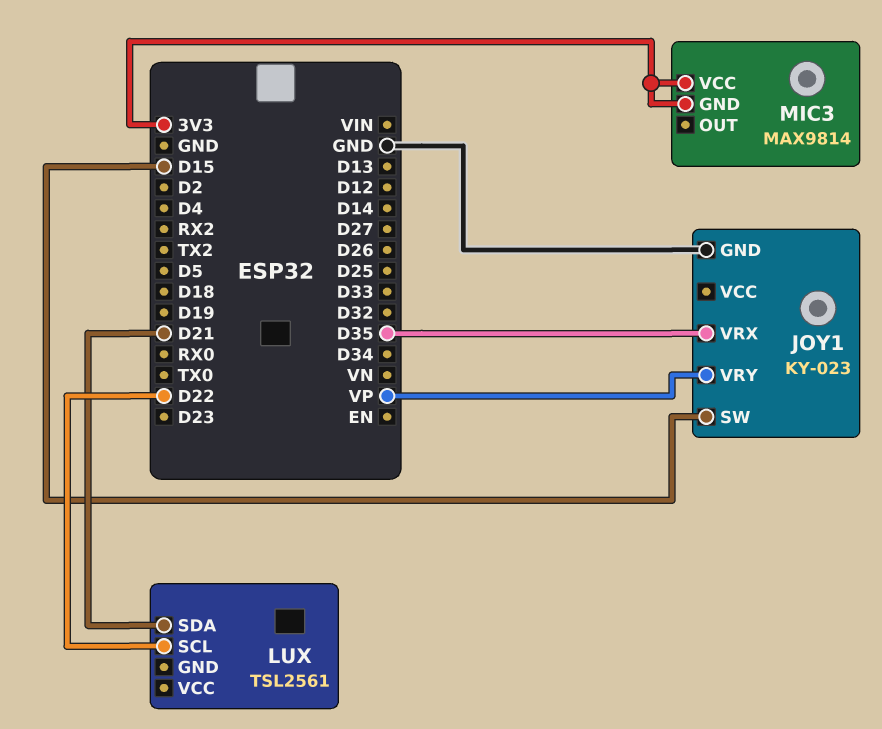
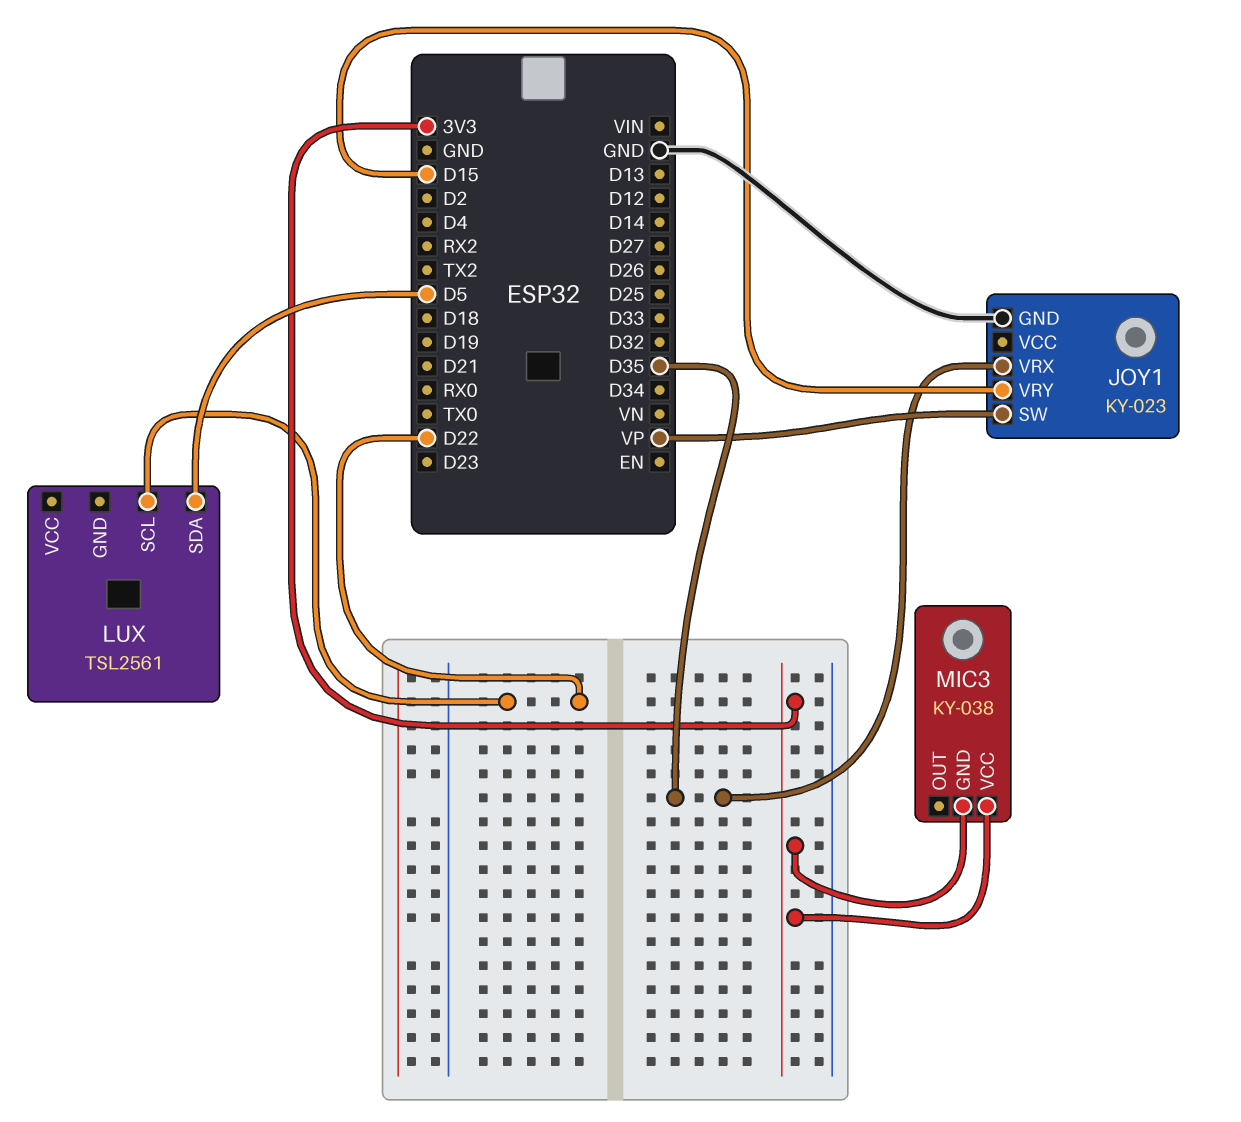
JOY1 pin SW: D15 -> VP
JOY1 pin VRY: VP -> D15
LUX pin SDA: D21 -> D5
MIC3: MAX9814 -> KY-038

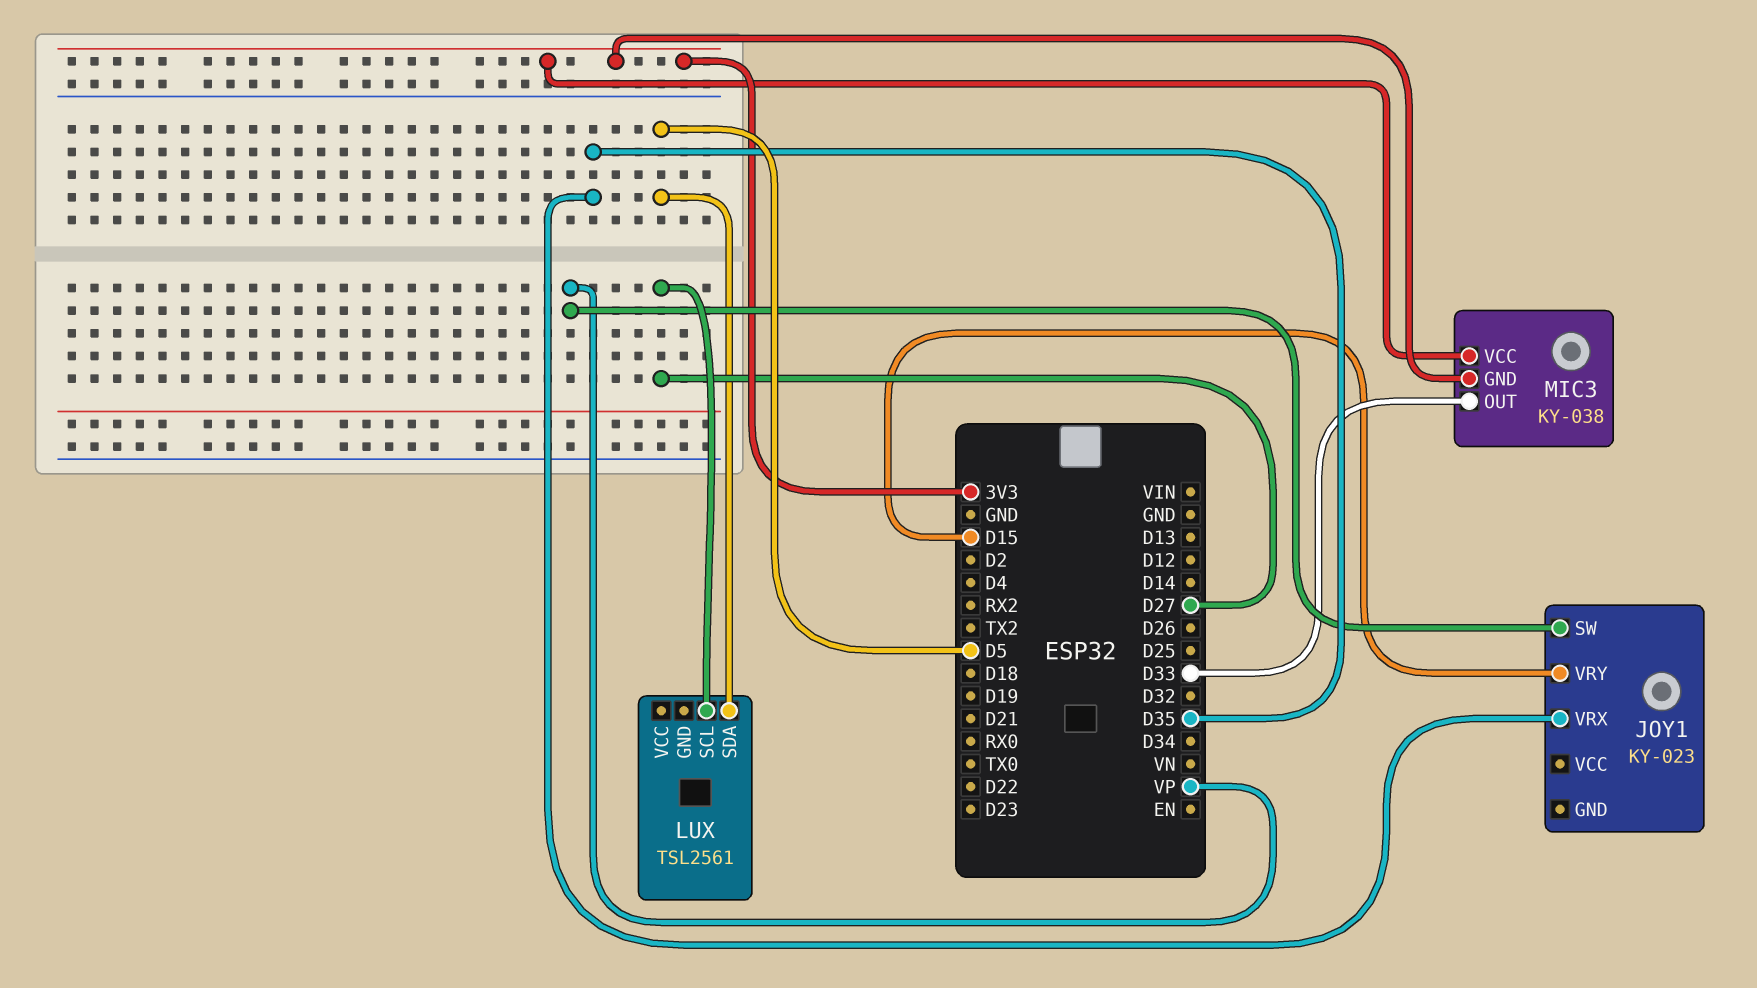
JOY1 pin GND: GND -> none
LUX pin SCL: D22 -> D27
MIC3 pin OUT: none -> D33

